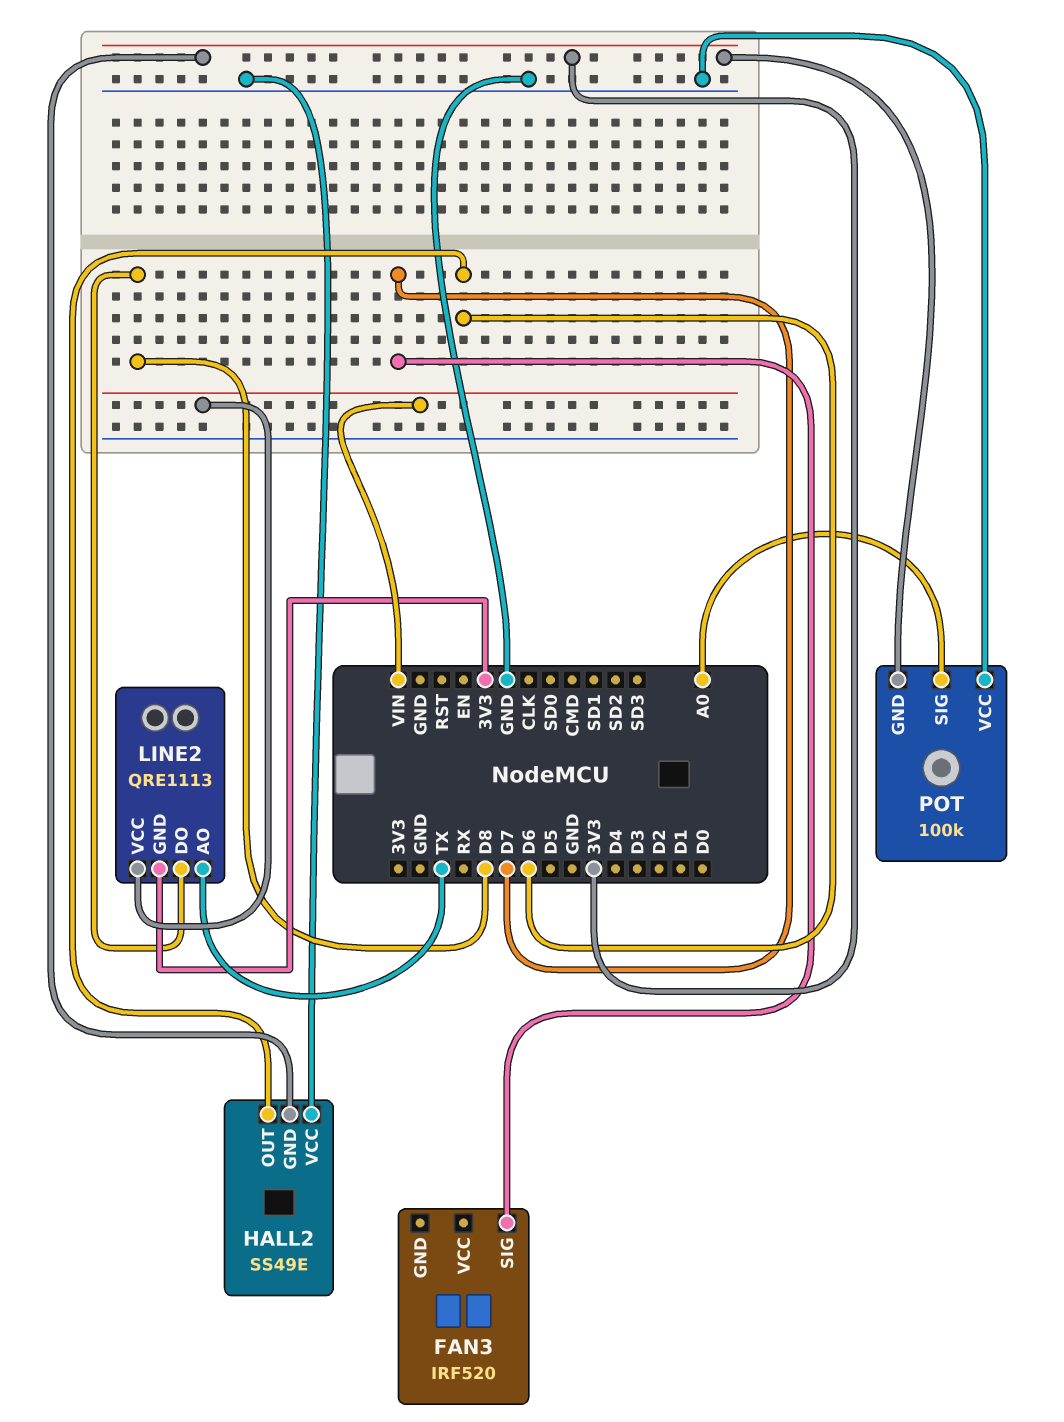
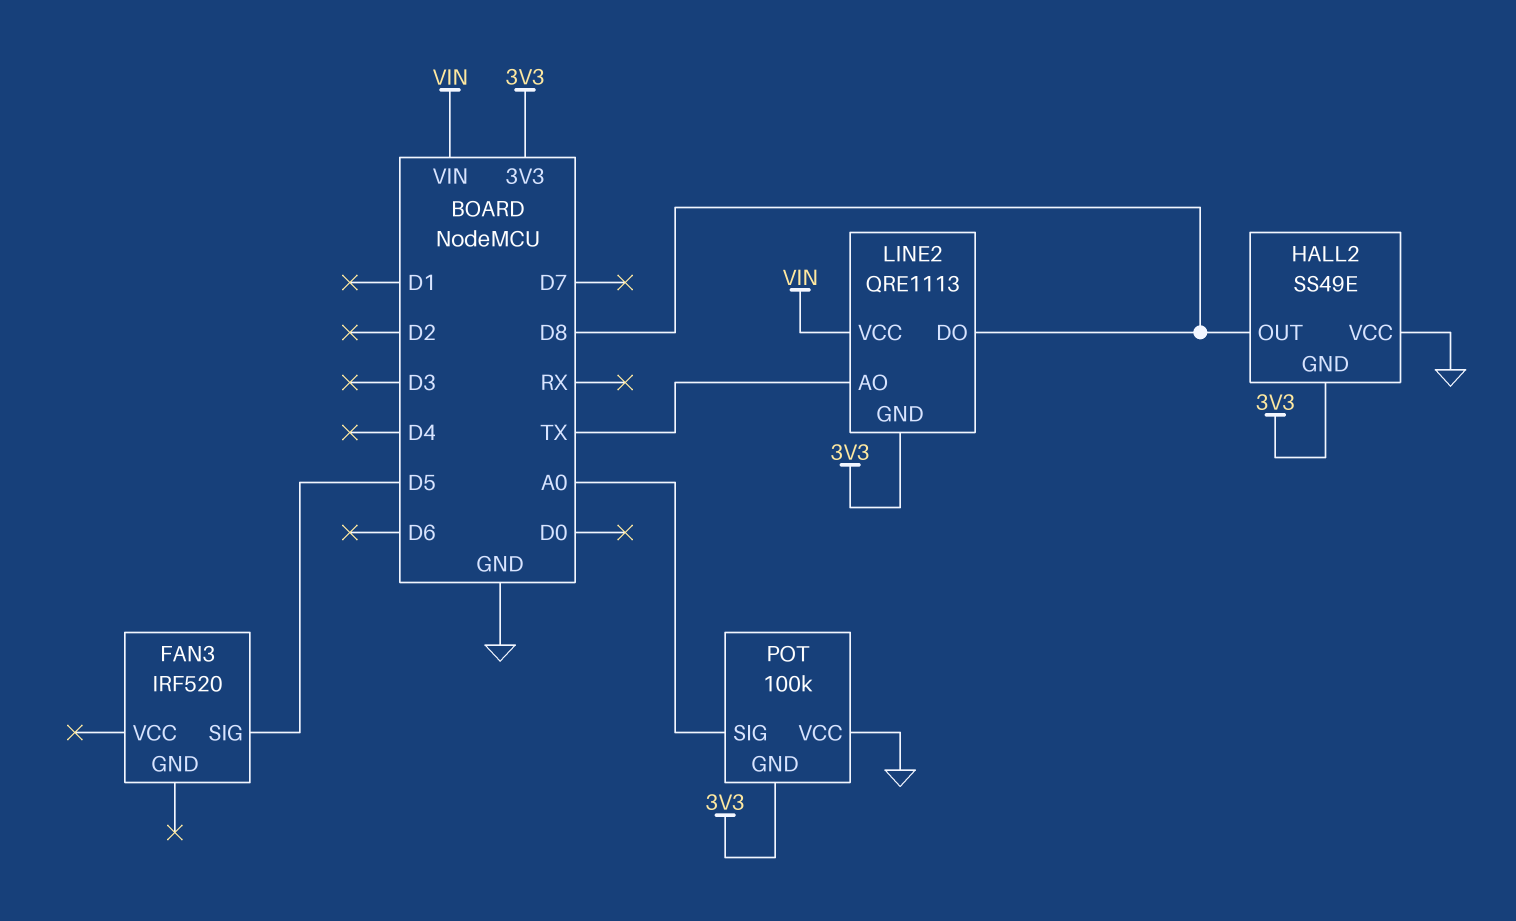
FAN3 pin SIG: D7 -> D5
HALL2 pin OUT: D6 -> D8

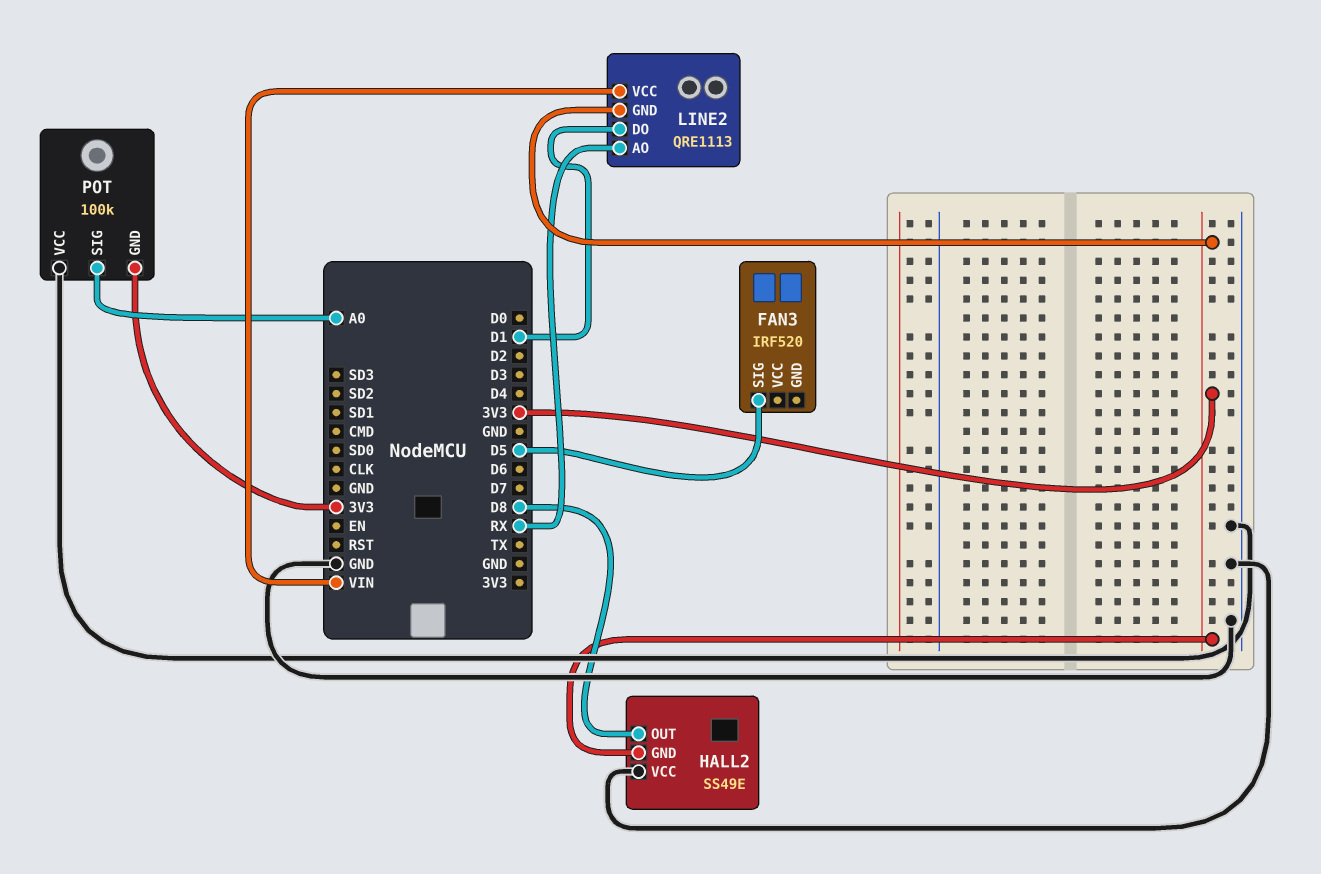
LINE2 pin AO: TX -> RX
LINE2 pin DO: D8 -> D1

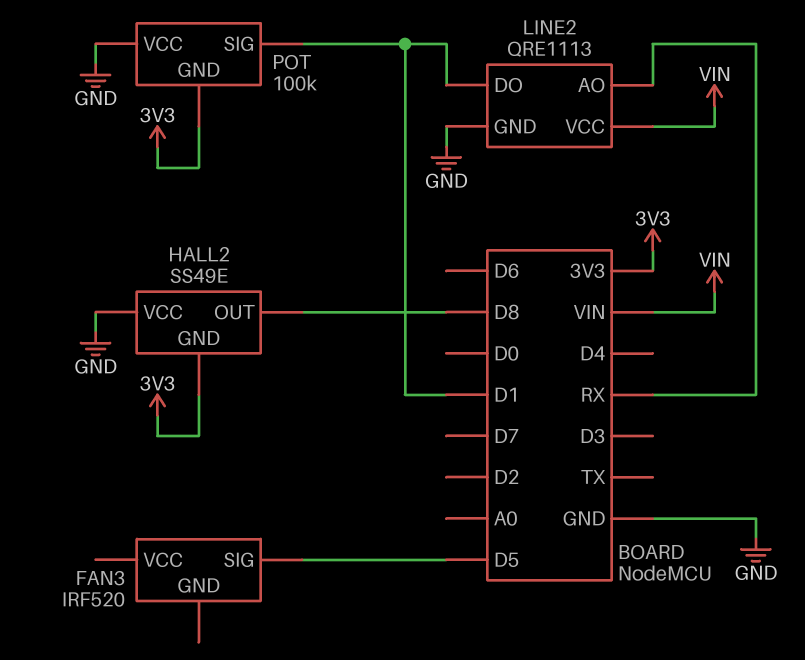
LINE2 pin GND: 3V3 -> GND
POT pin SIG: A0 -> D1

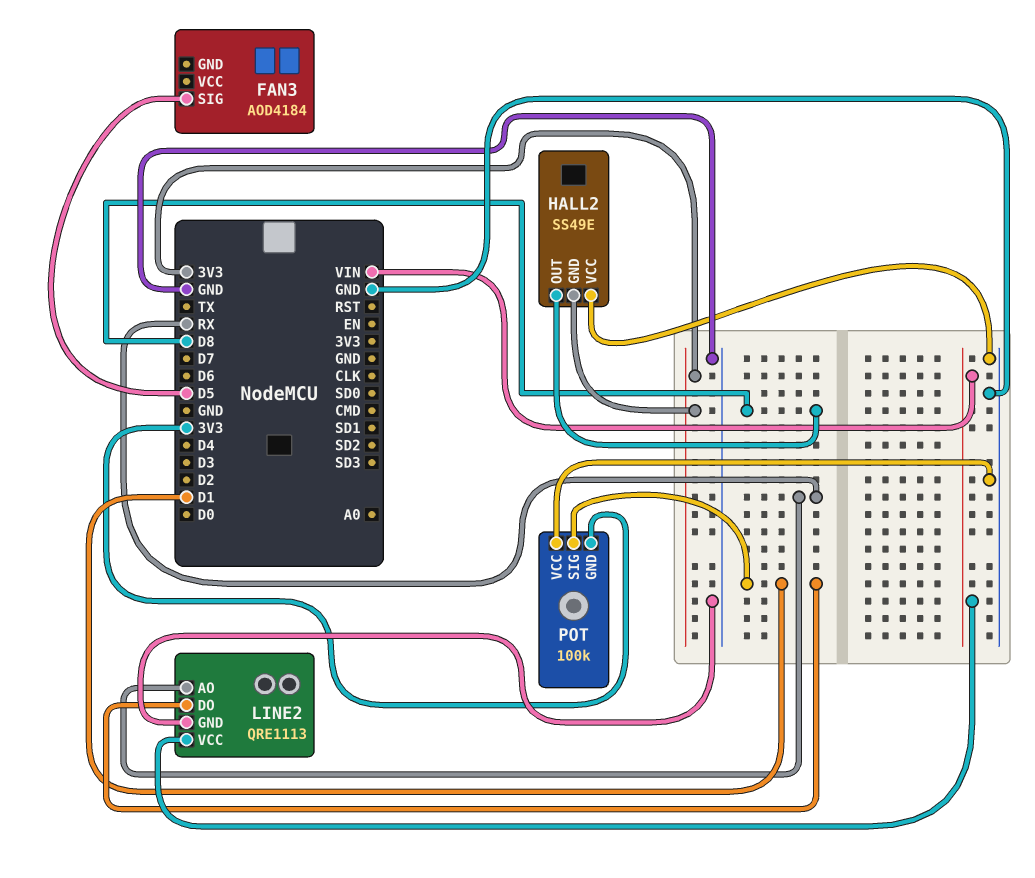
FAN3: IRF520 -> AOD4184

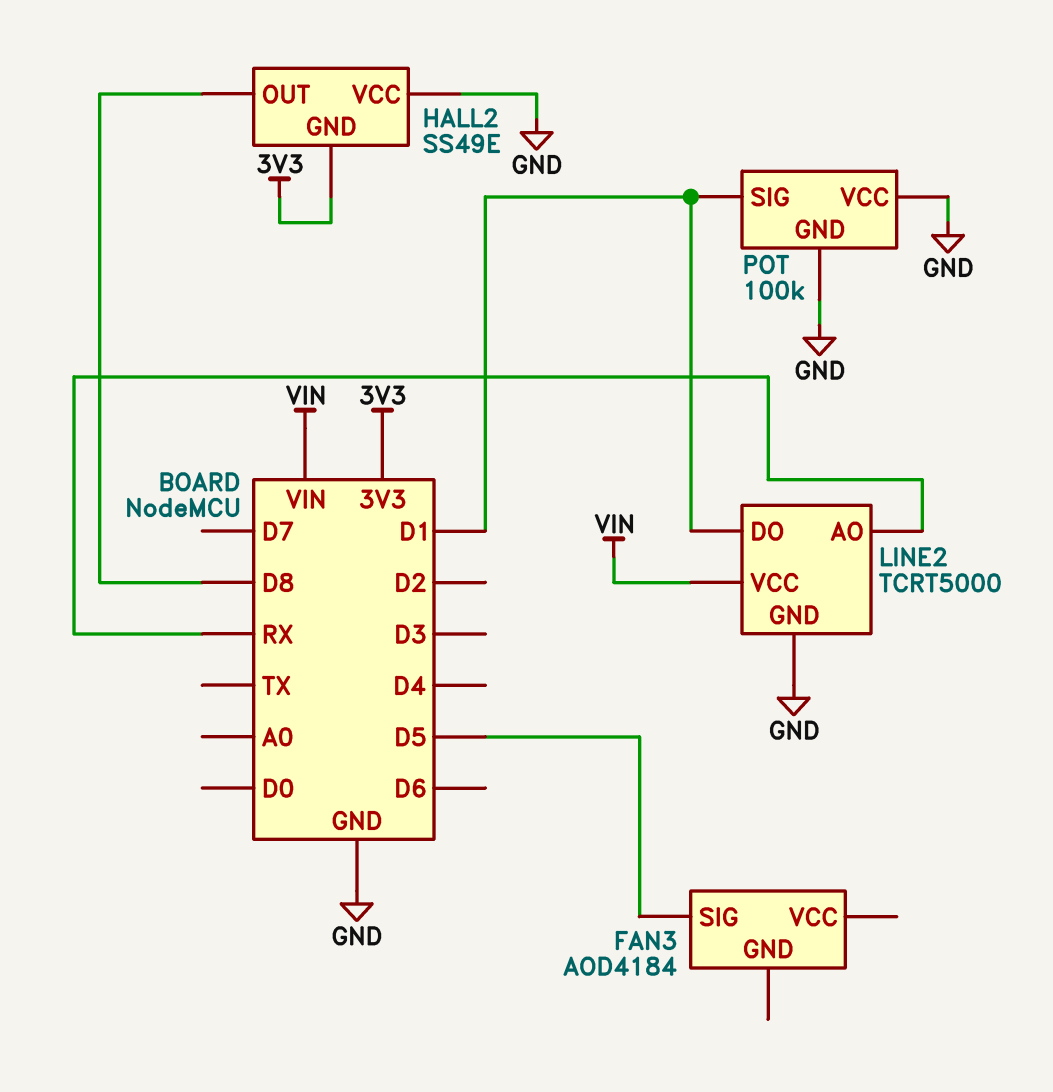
LINE2: QRE1113 -> TCRT5000
POT pin GND: 3V3 -> GND

